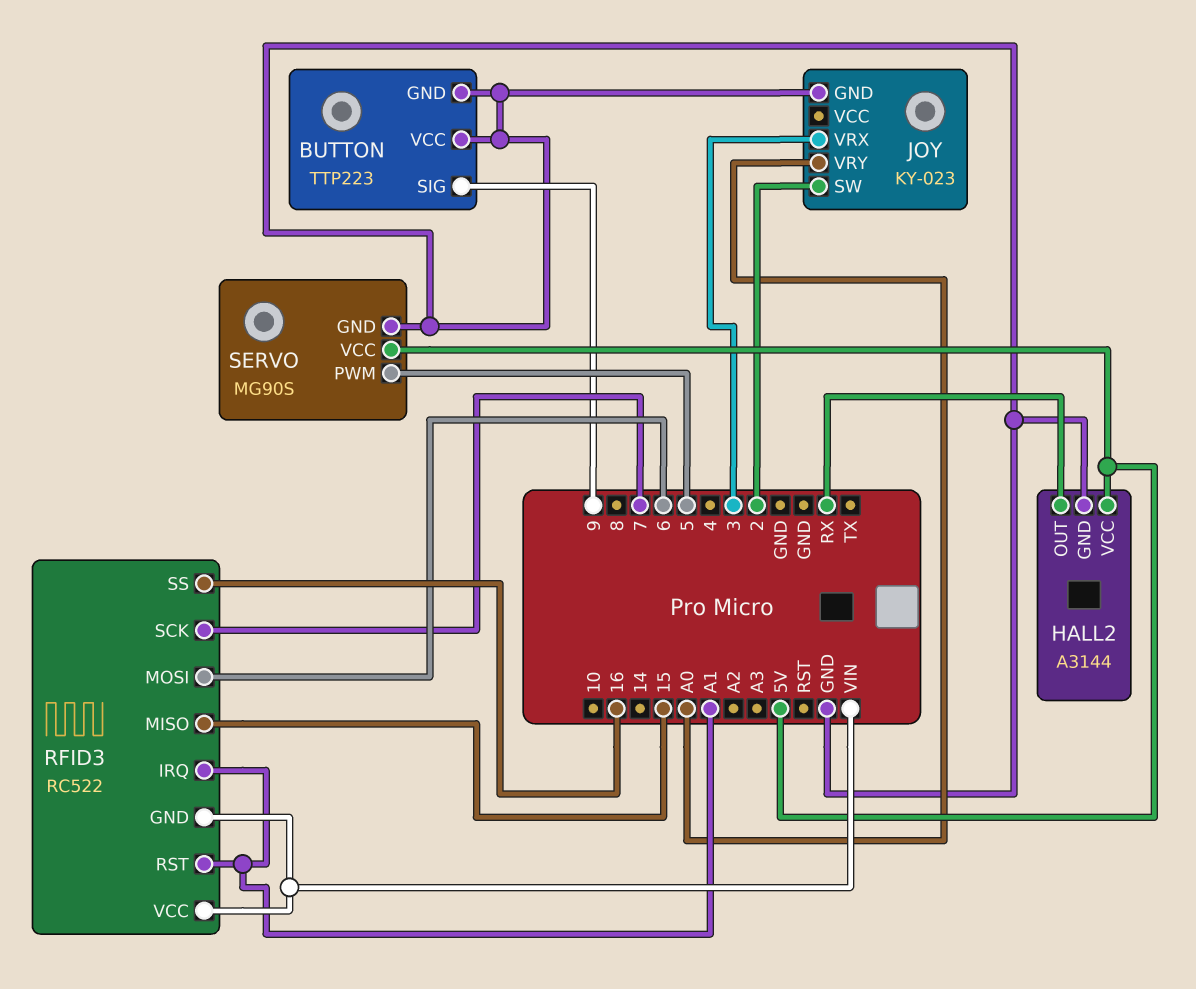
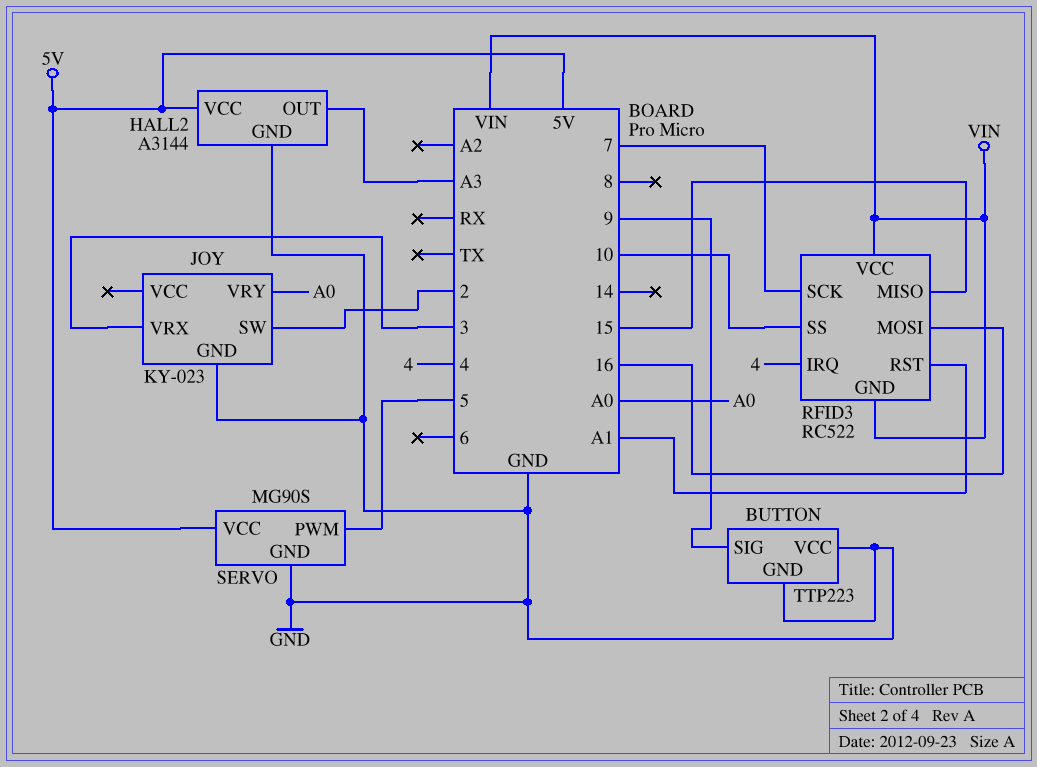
HALL2 pin OUT: RX -> A3
RFID3 pin IRQ: A1 -> 4
RFID3 pin MOSI: 6 -> 16
RFID3 pin SS: 16 -> 10

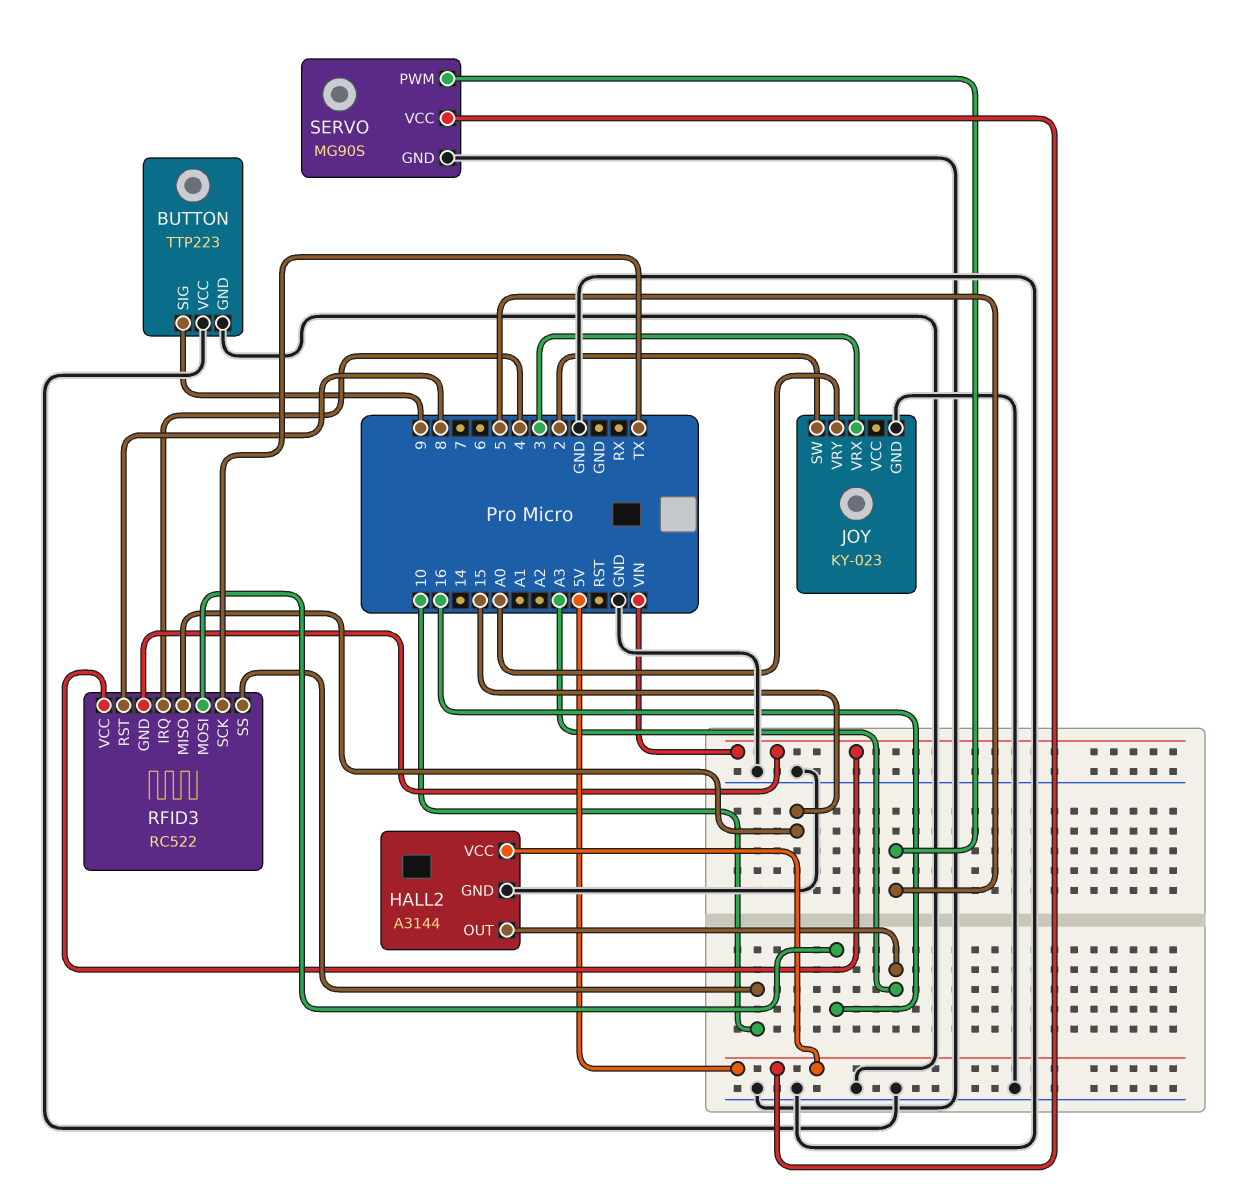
RFID3 pin RST: A1 -> 8
RFID3 pin SCK: 7 -> TX

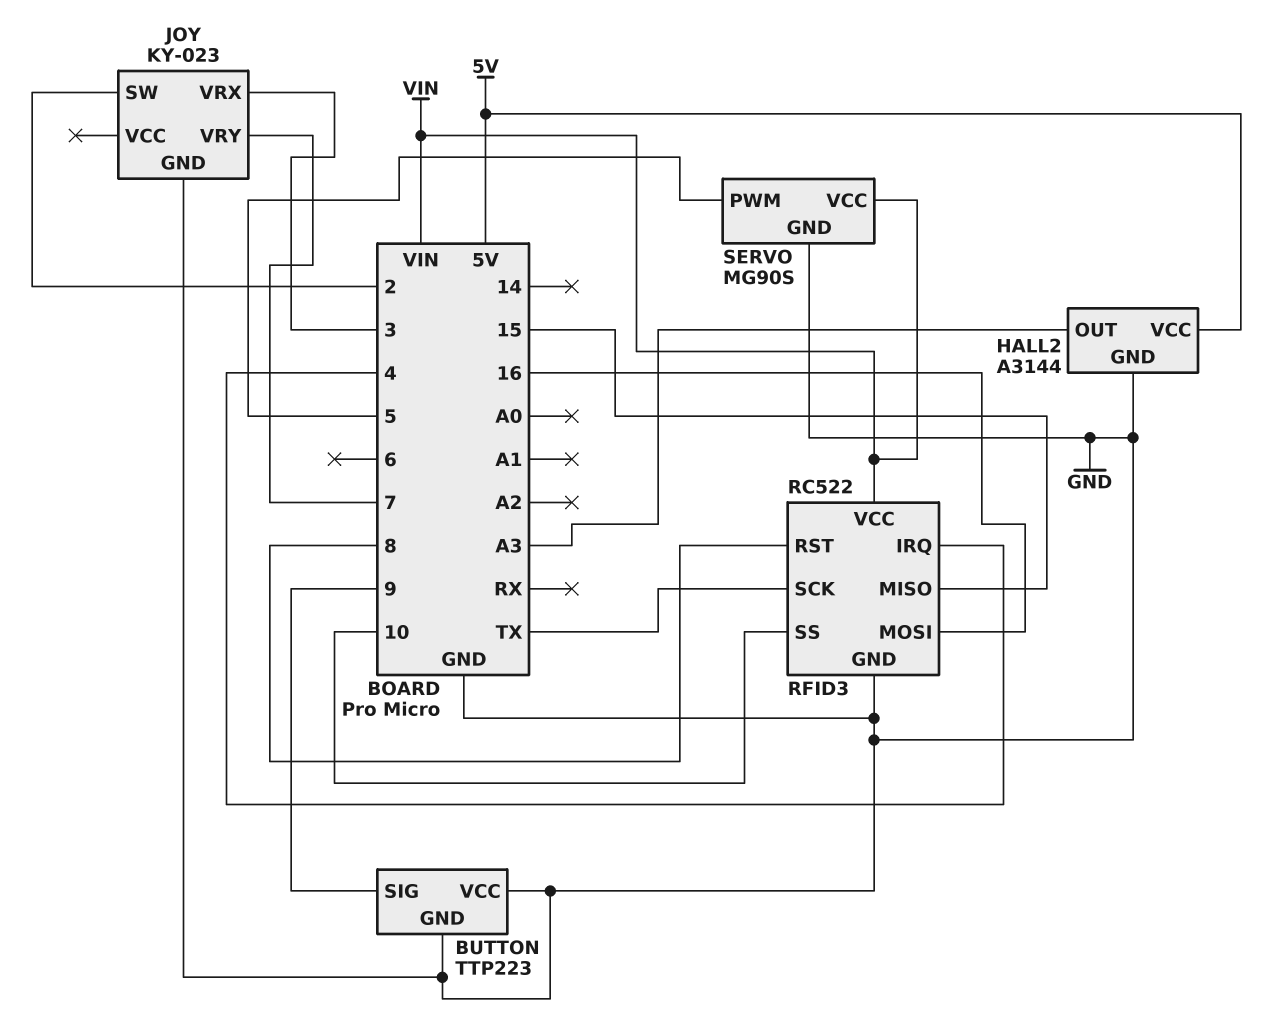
JOY pin VRY: A0 -> 7
RFID3 pin GND: VIN -> GND
SERVO pin VCC: 5V -> VIN

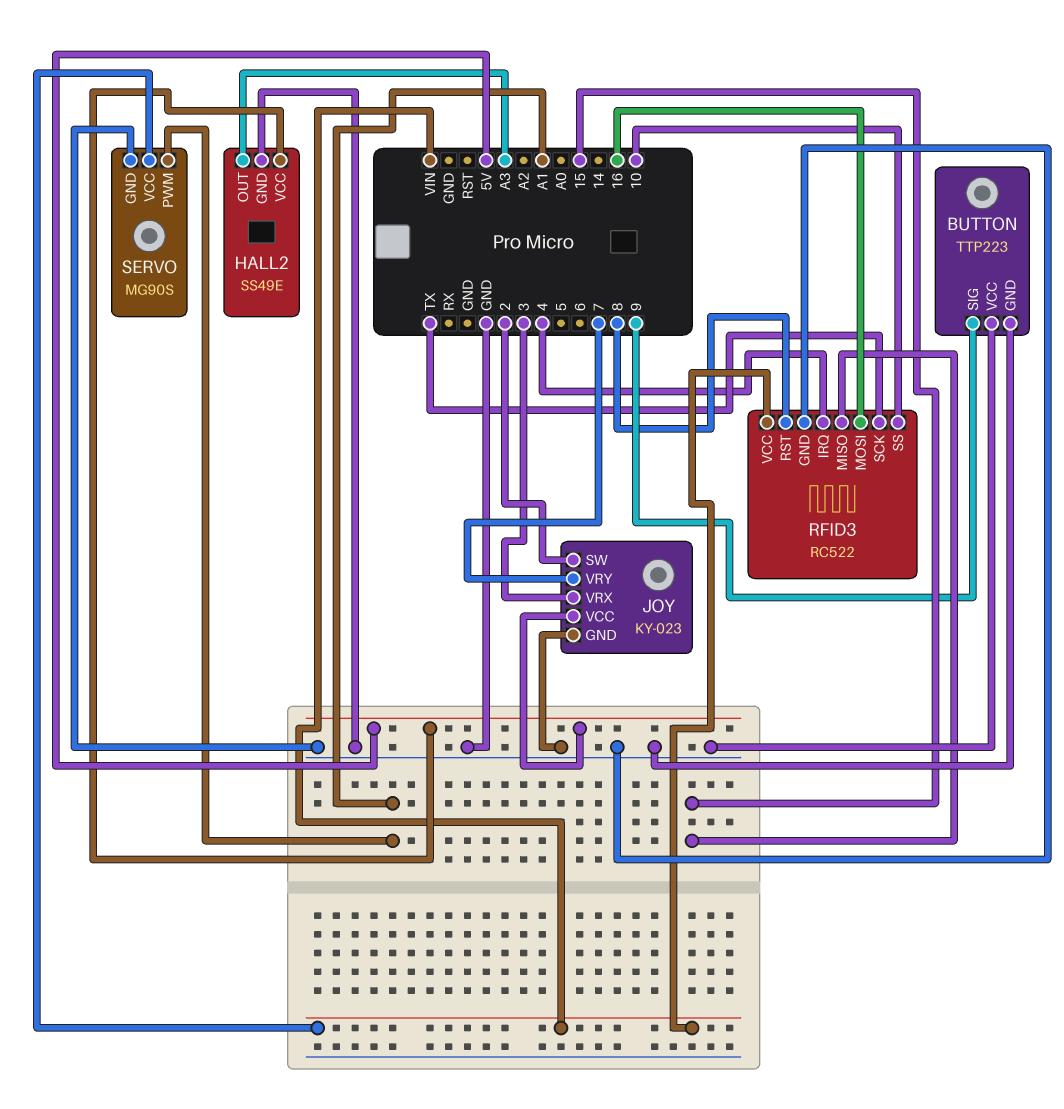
HALL2: A3144 -> SS49E
JOY pin VCC: none -> 5V
SERVO pin PWM: 5 -> A1

